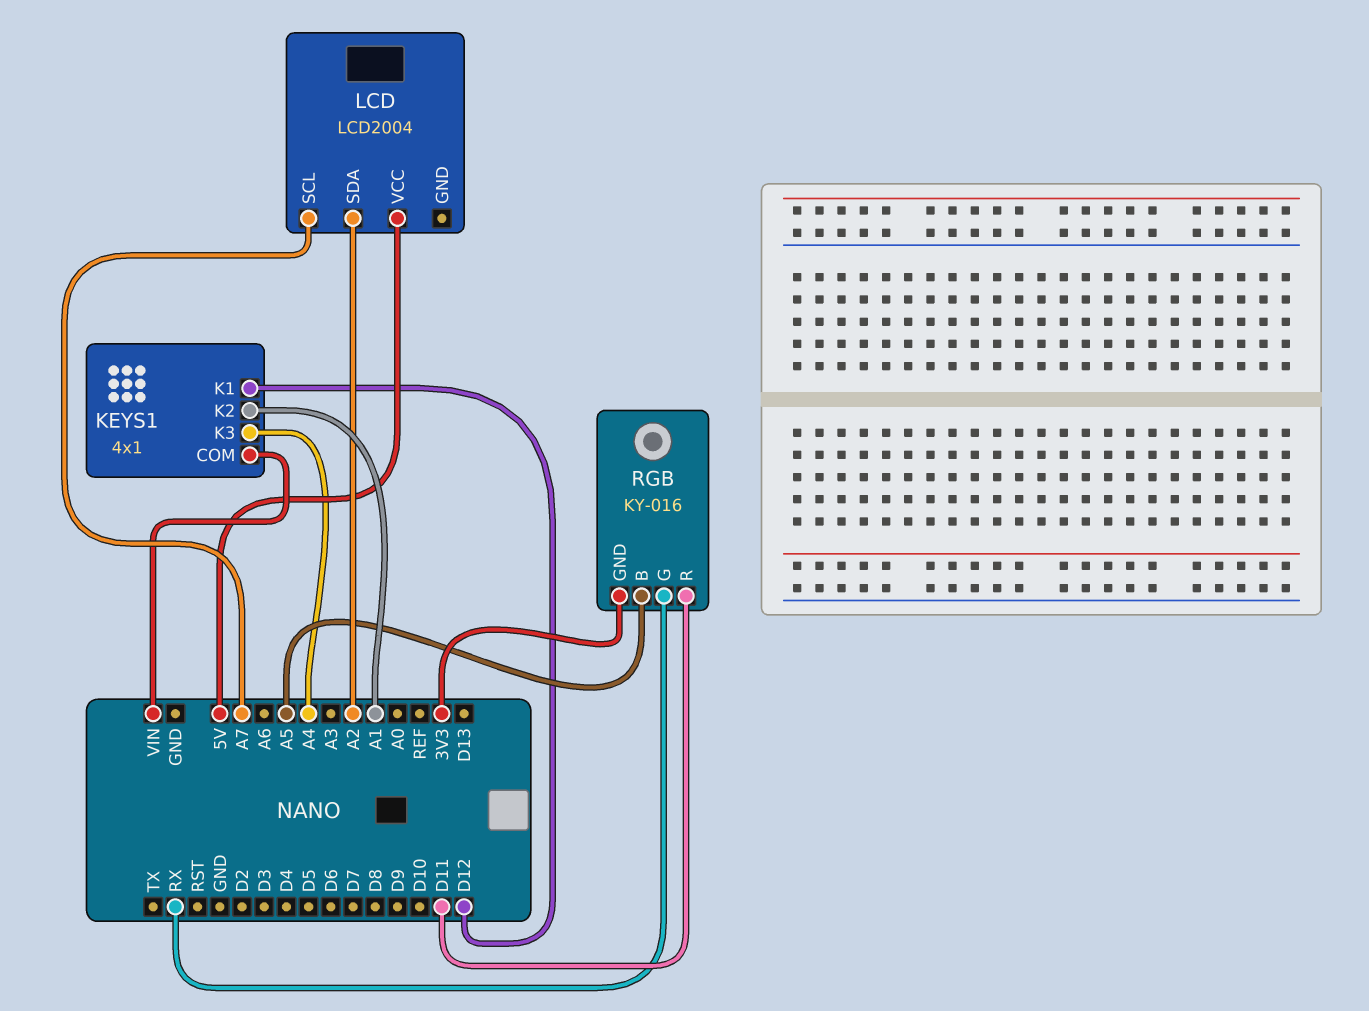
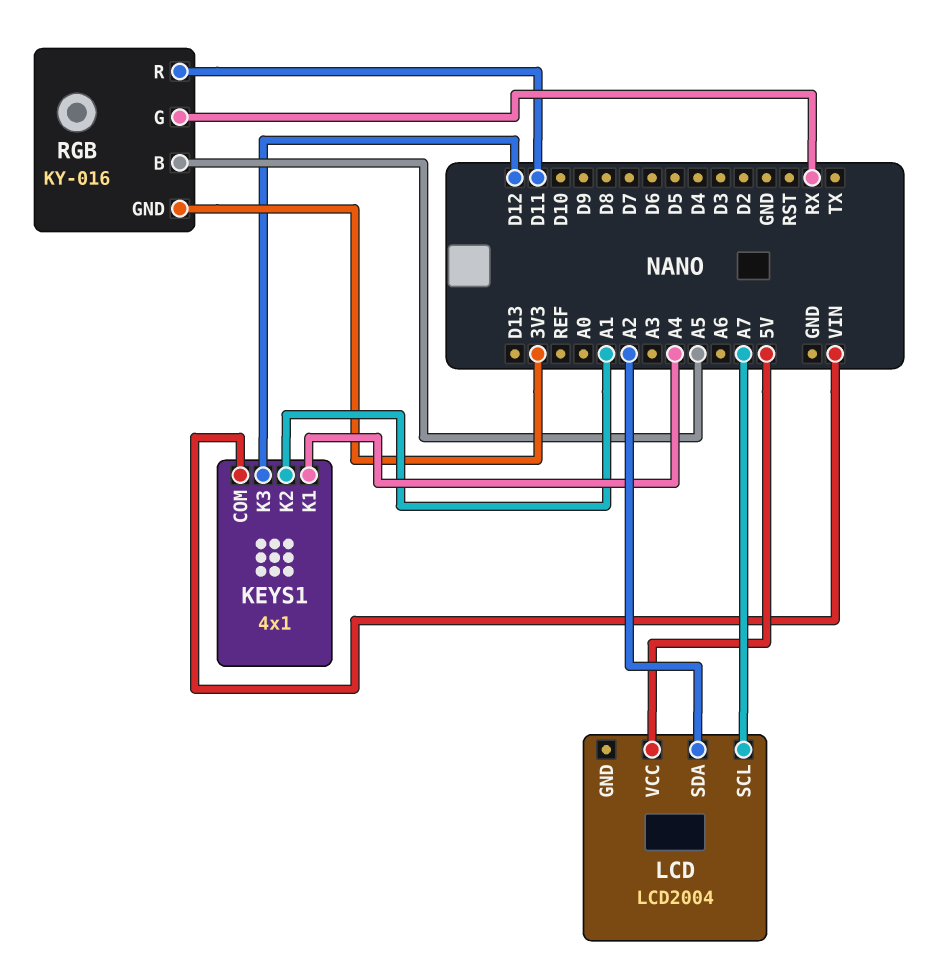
KEYS1 pin K1: D12 -> A4
KEYS1 pin K3: A4 -> D12

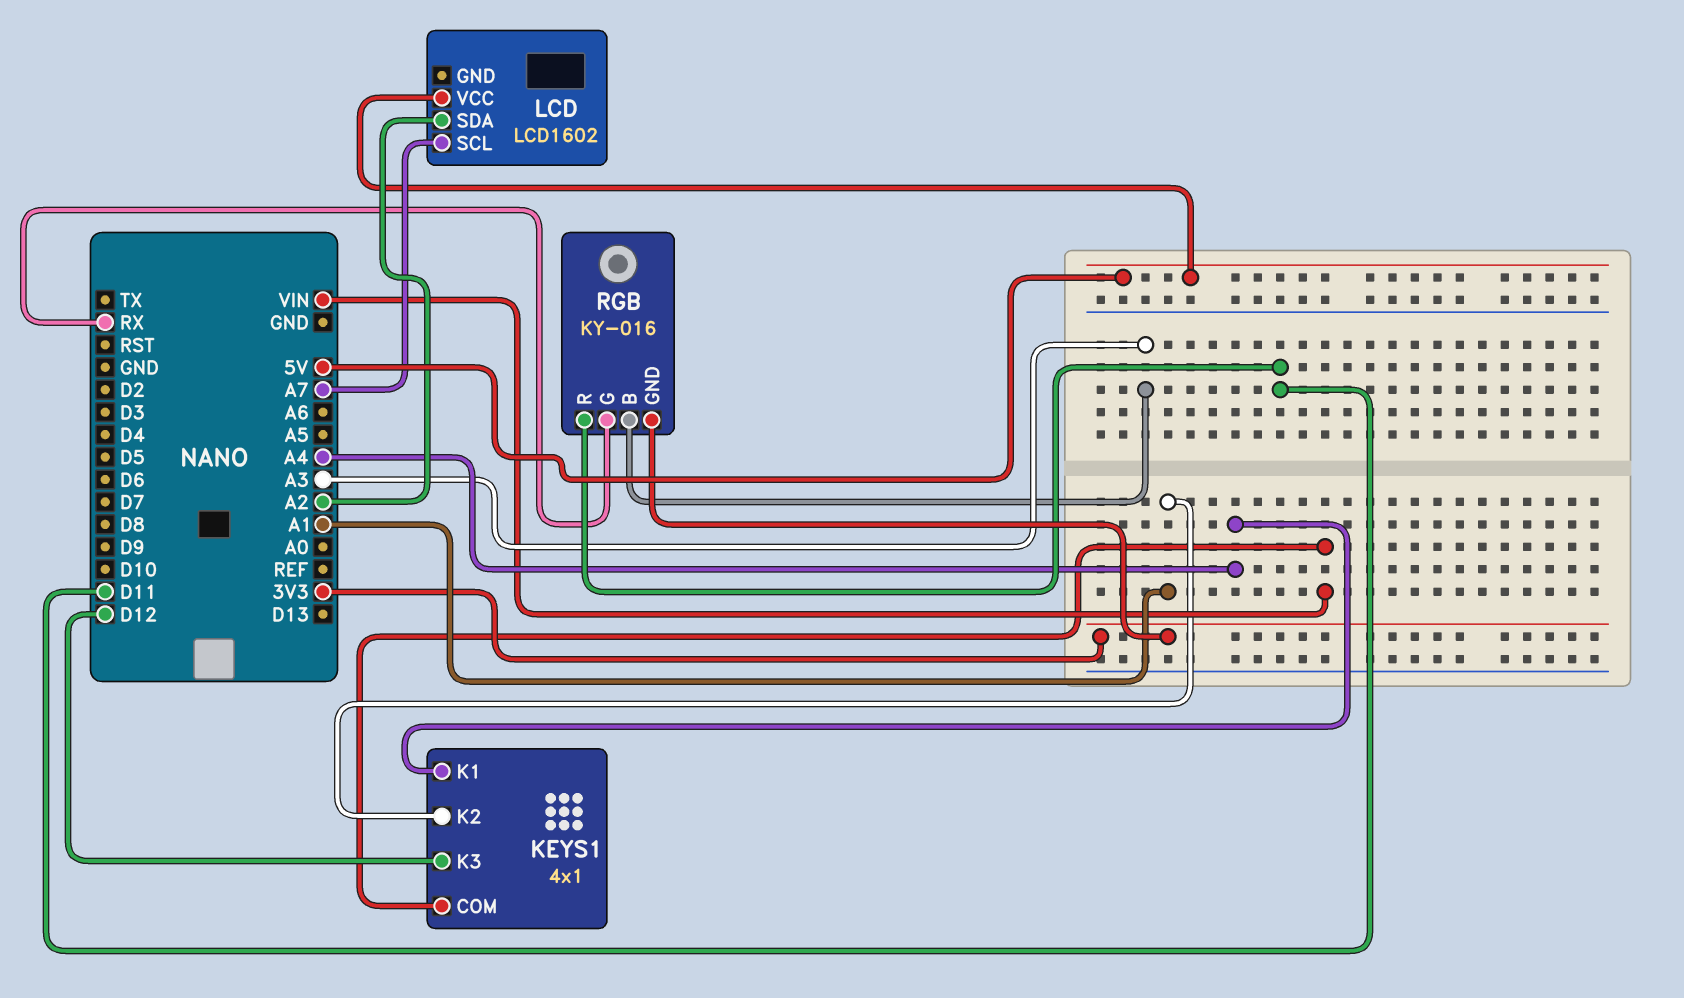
LCD: LCD2004 -> LCD1602
RGB pin B: A5 -> A3

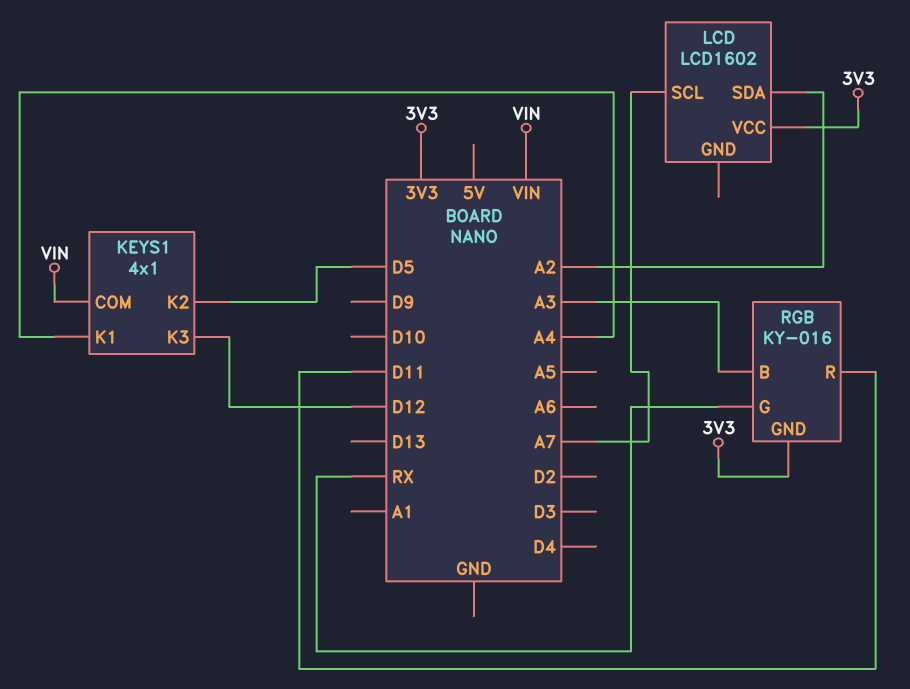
KEYS1 pin K2: A1 -> D5
LCD pin VCC: 5V -> 3V3

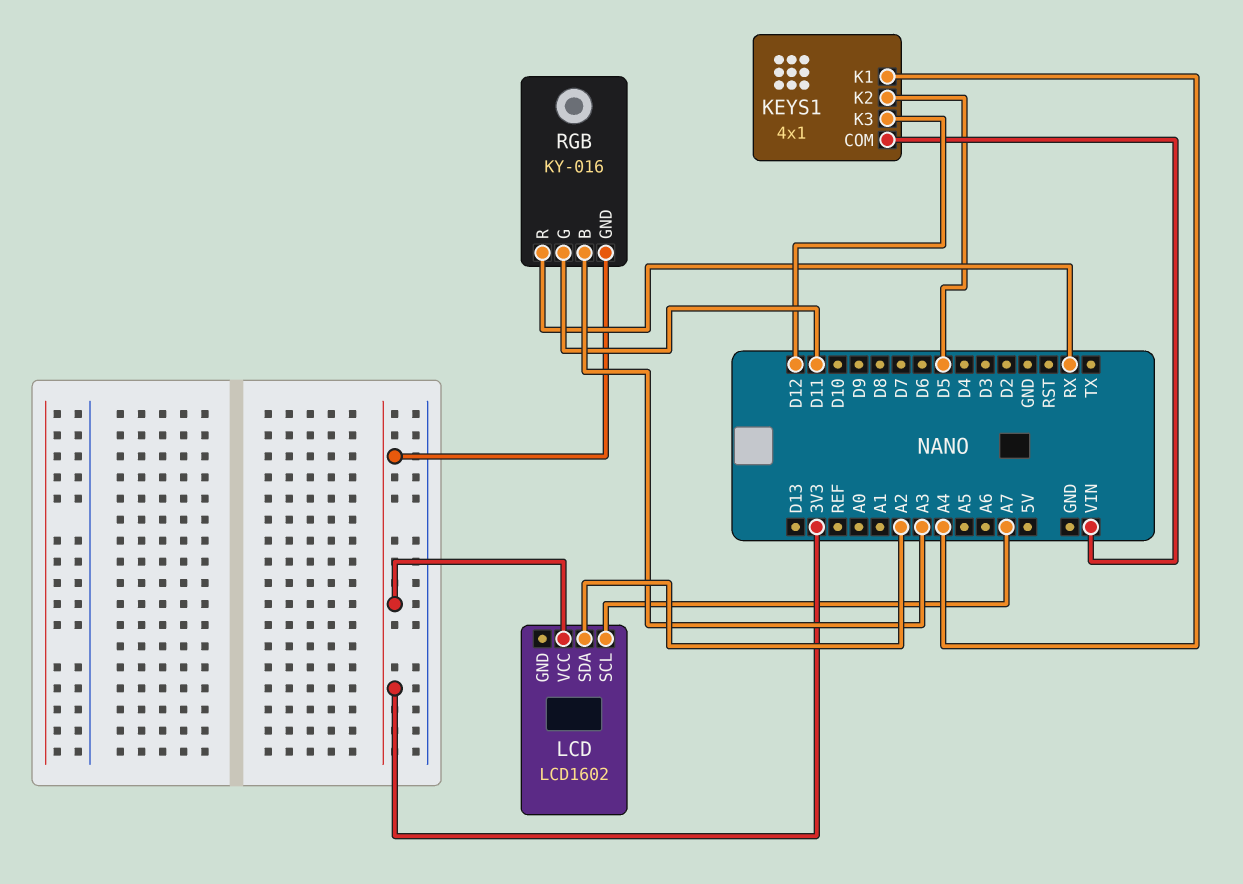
RGB pin G: RX -> D11
RGB pin R: D11 -> RX

